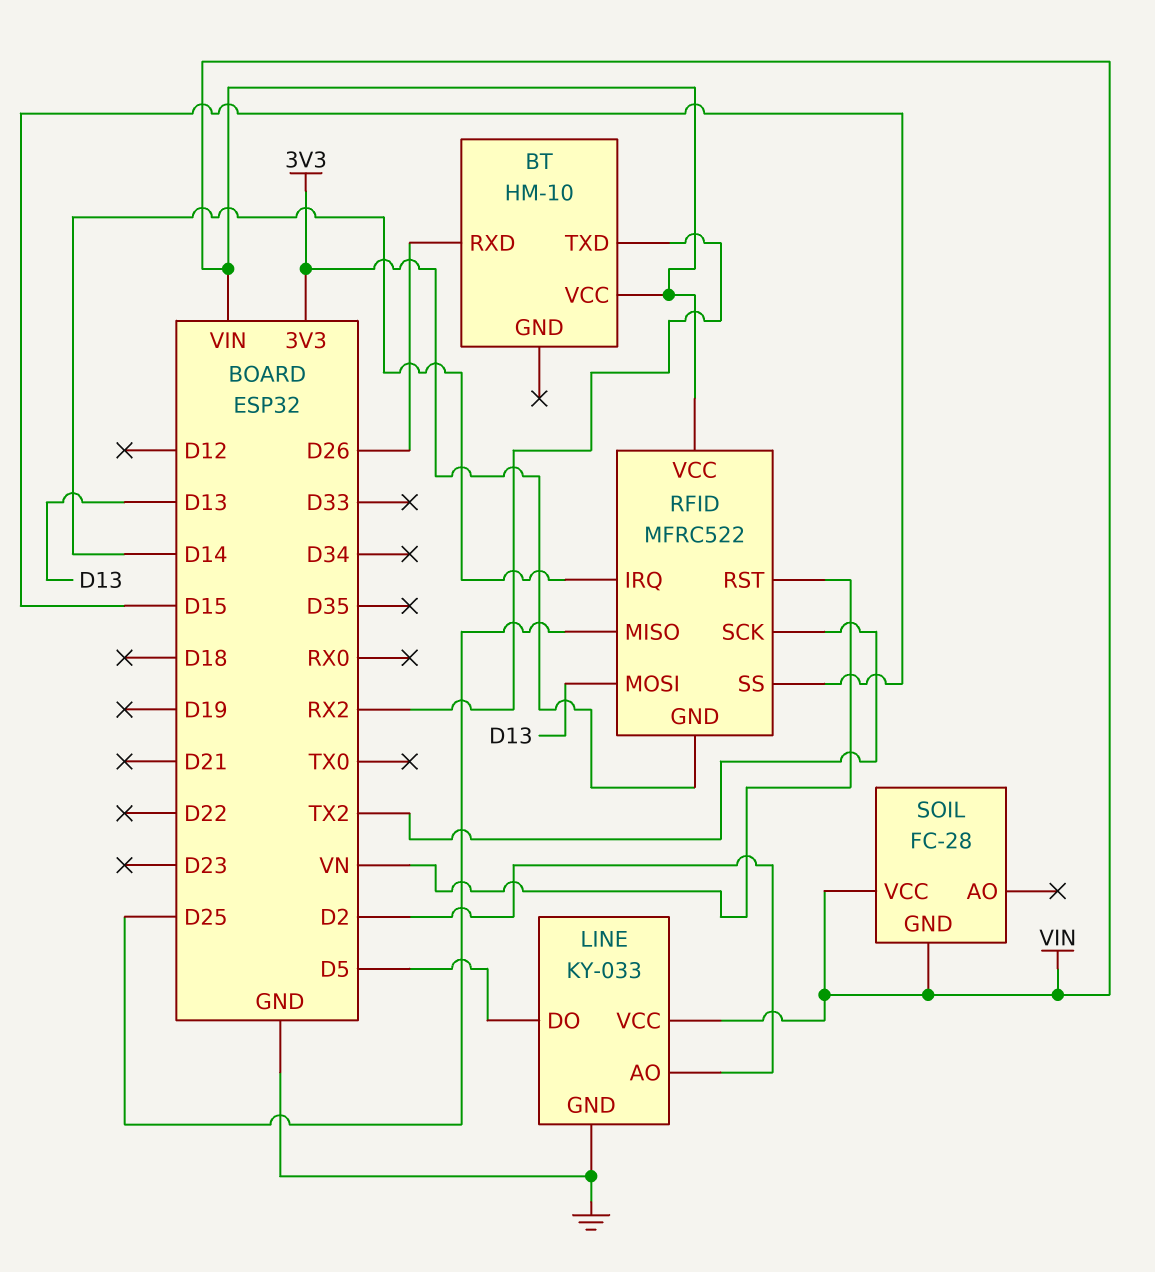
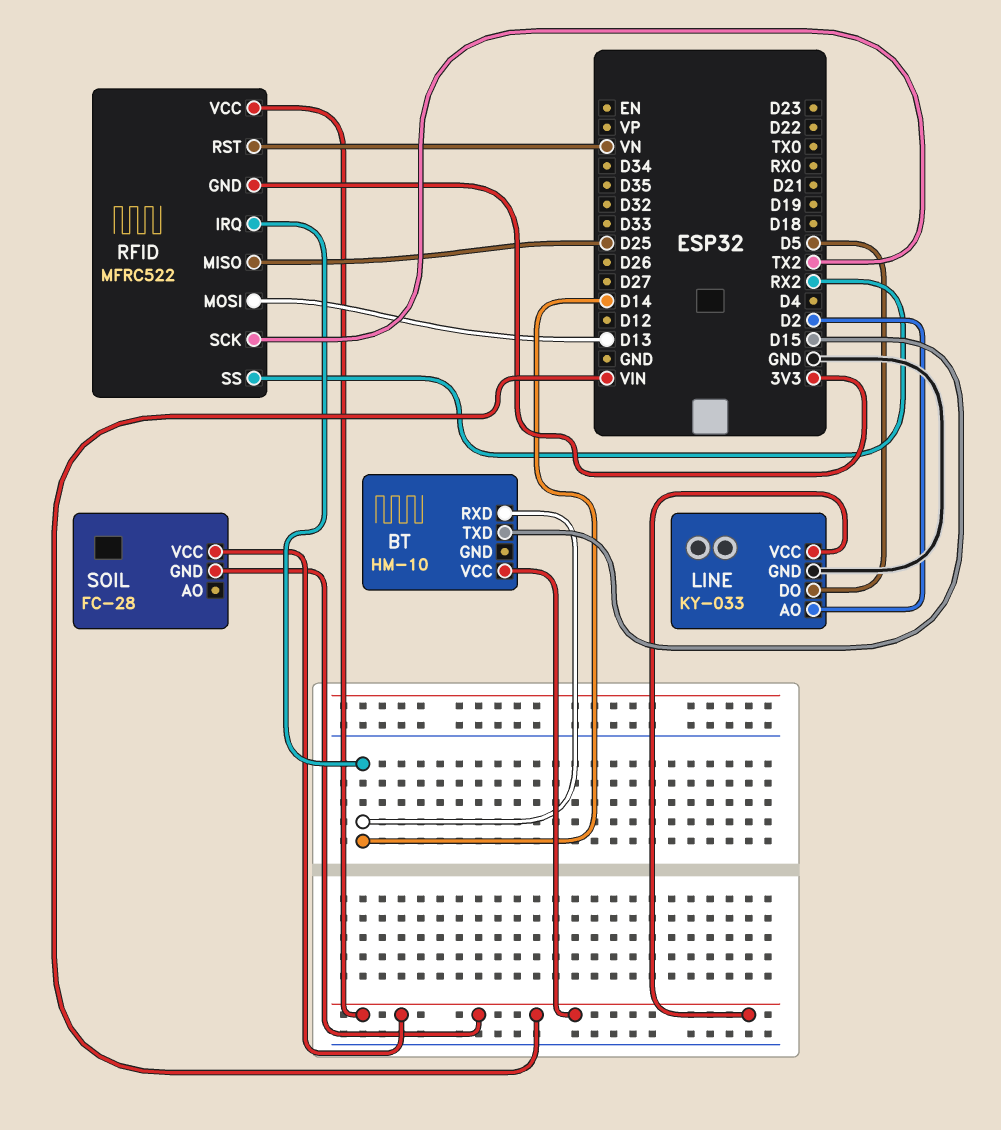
BT pin RXD: D26 -> D14
BT pin TXD: RX2 -> D15
RFID pin SS: D15 -> RX2

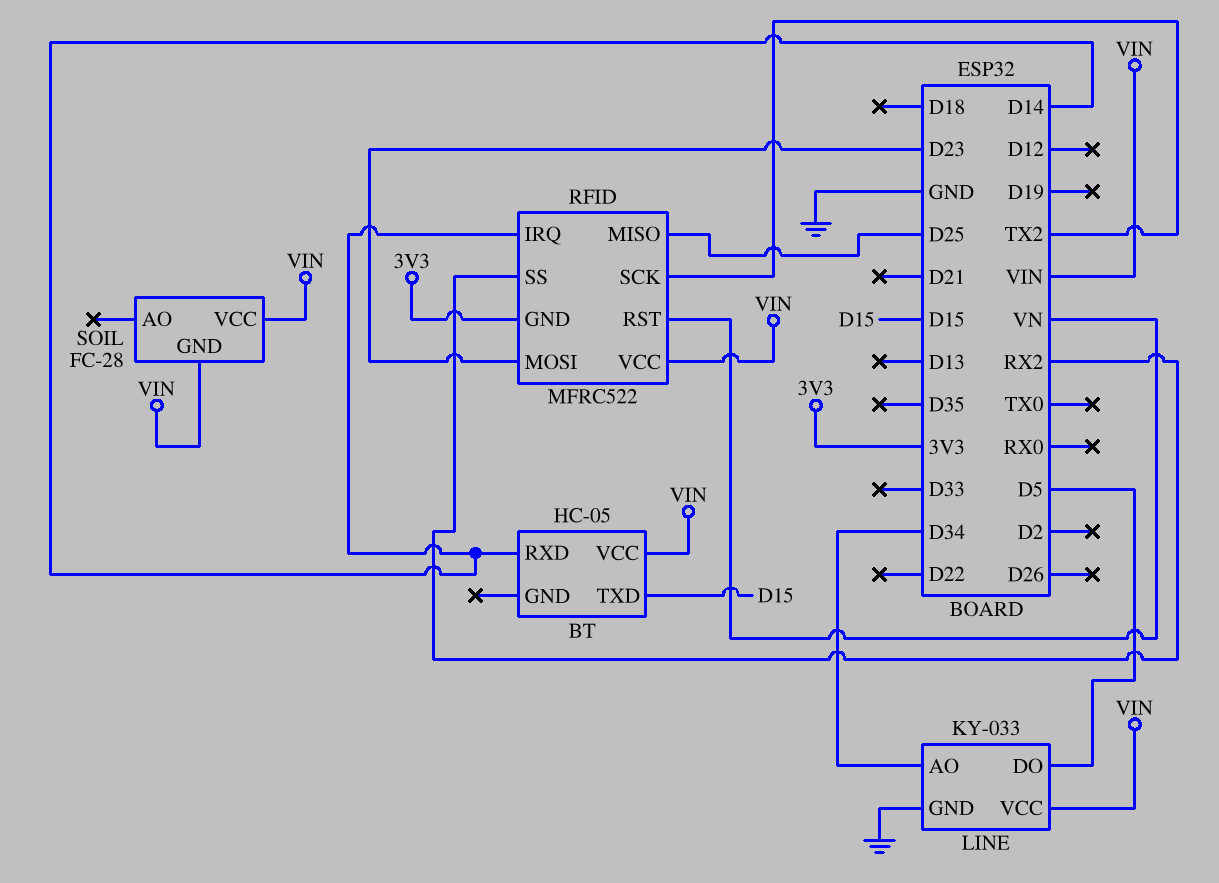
BT: HM-10 -> HC-05
LINE pin AO: D2 -> D34
RFID pin MOSI: D13 -> D23

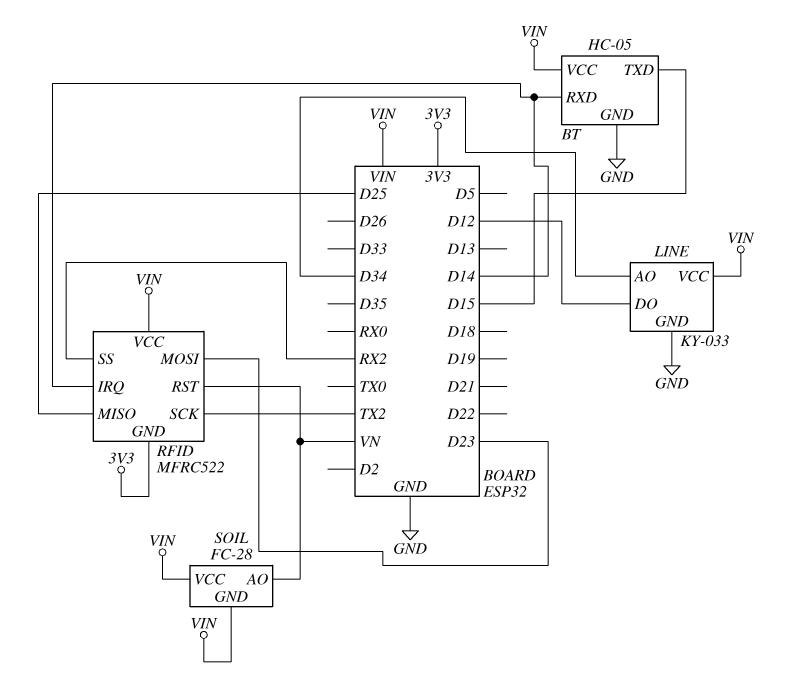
BT pin GND: none -> GND
LINE pin DO: D5 -> D12
SOIL pin AO: none -> VN

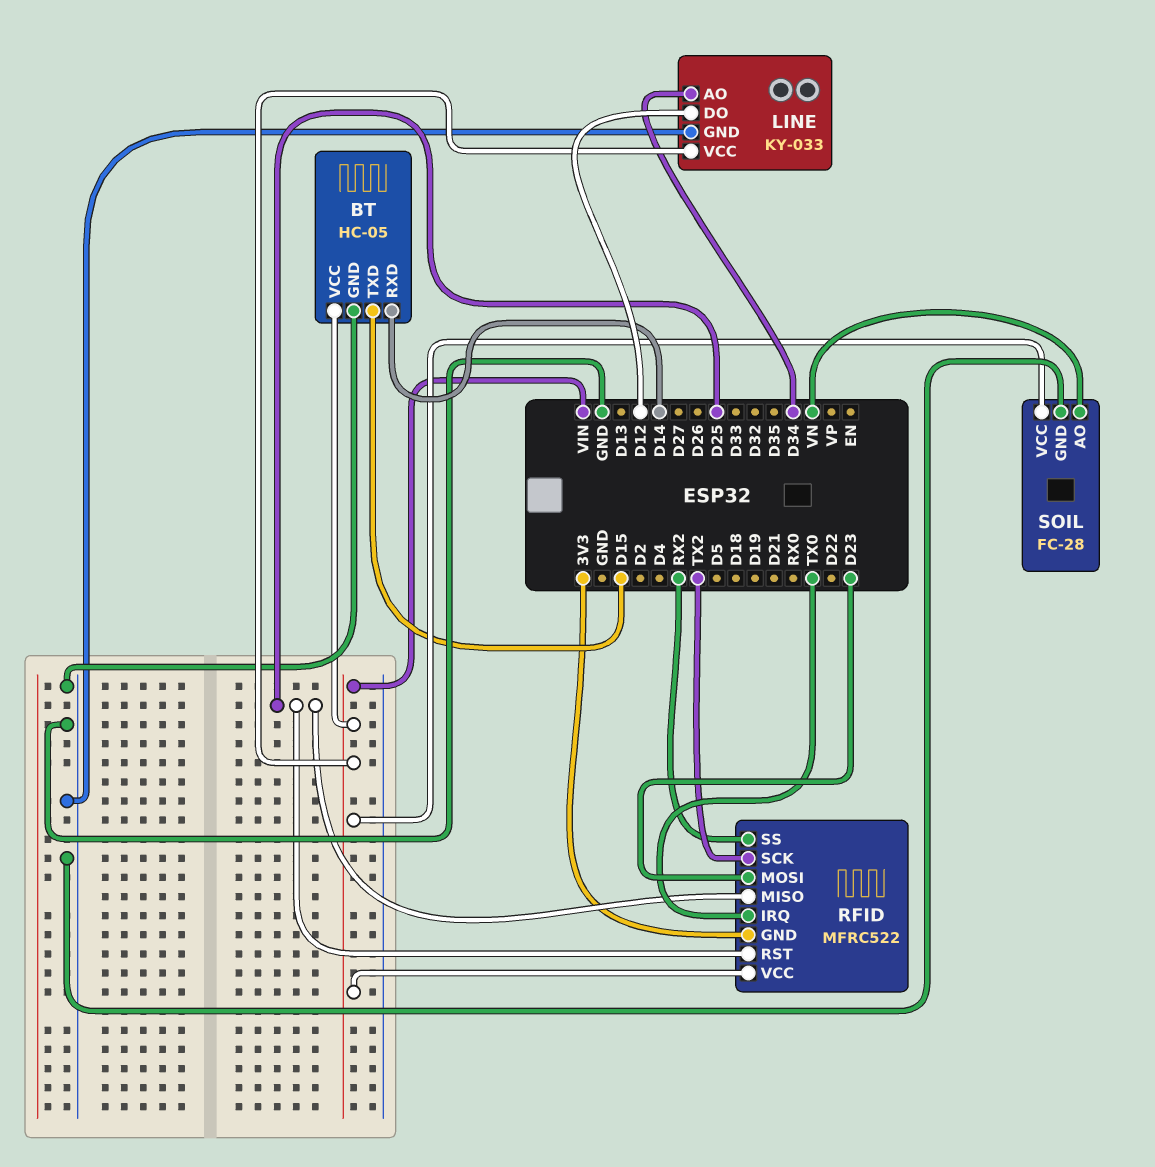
RFID pin IRQ: D14 -> TX0
RFID pin RST: VN -> D25
SOIL pin GND: VIN -> GND

